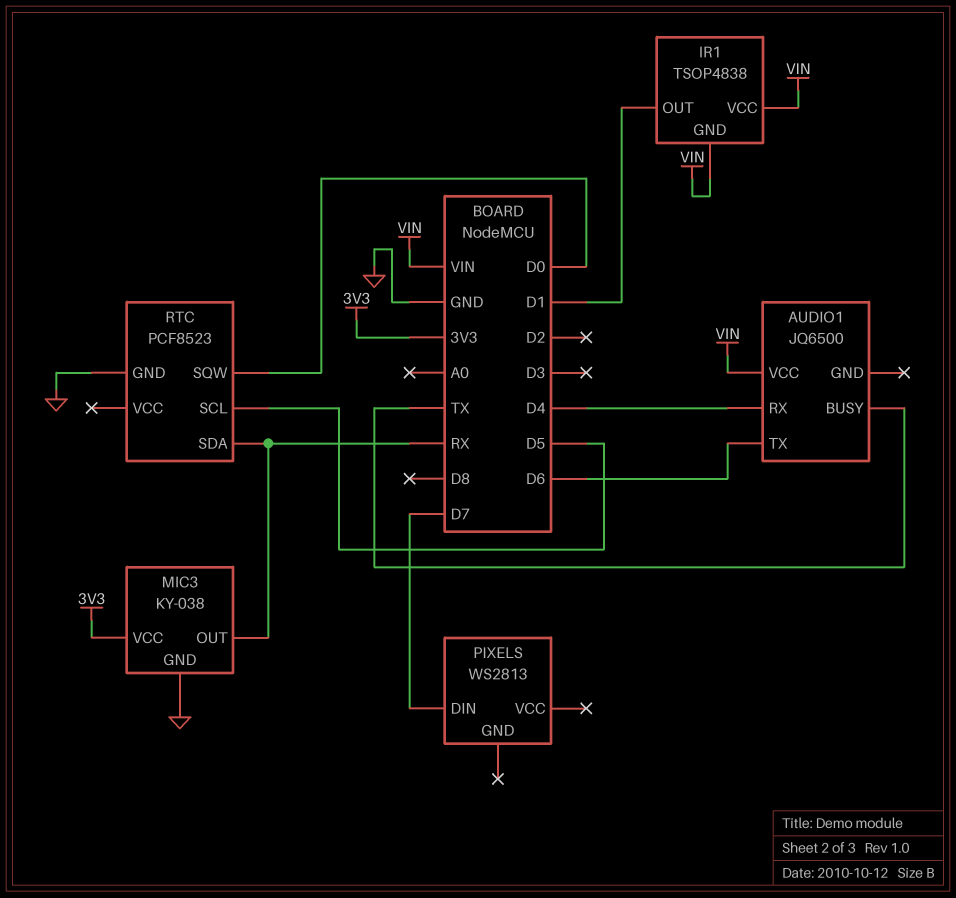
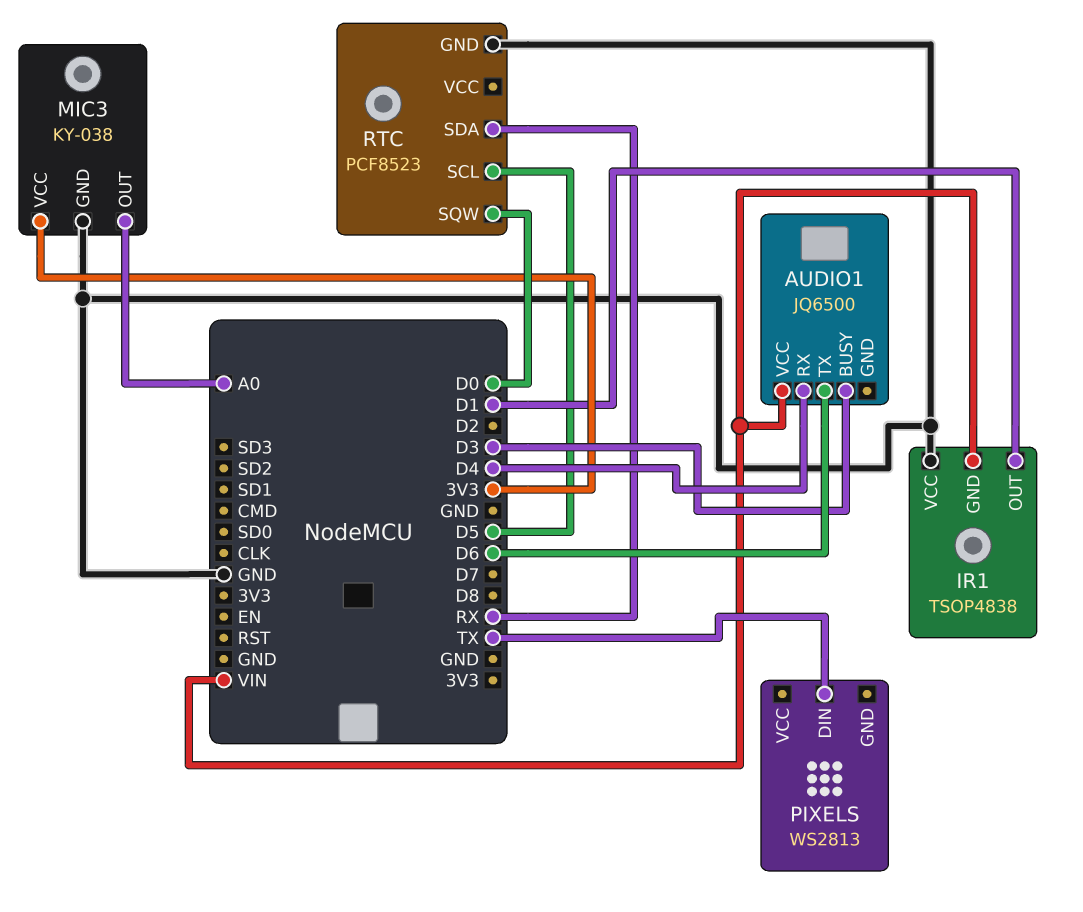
AUDIO1 pin BUSY: TX -> D3
IR1 pin VCC: VIN -> GND
MIC3 pin OUT: RX -> A0
PIXELS pin DIN: D7 -> TX

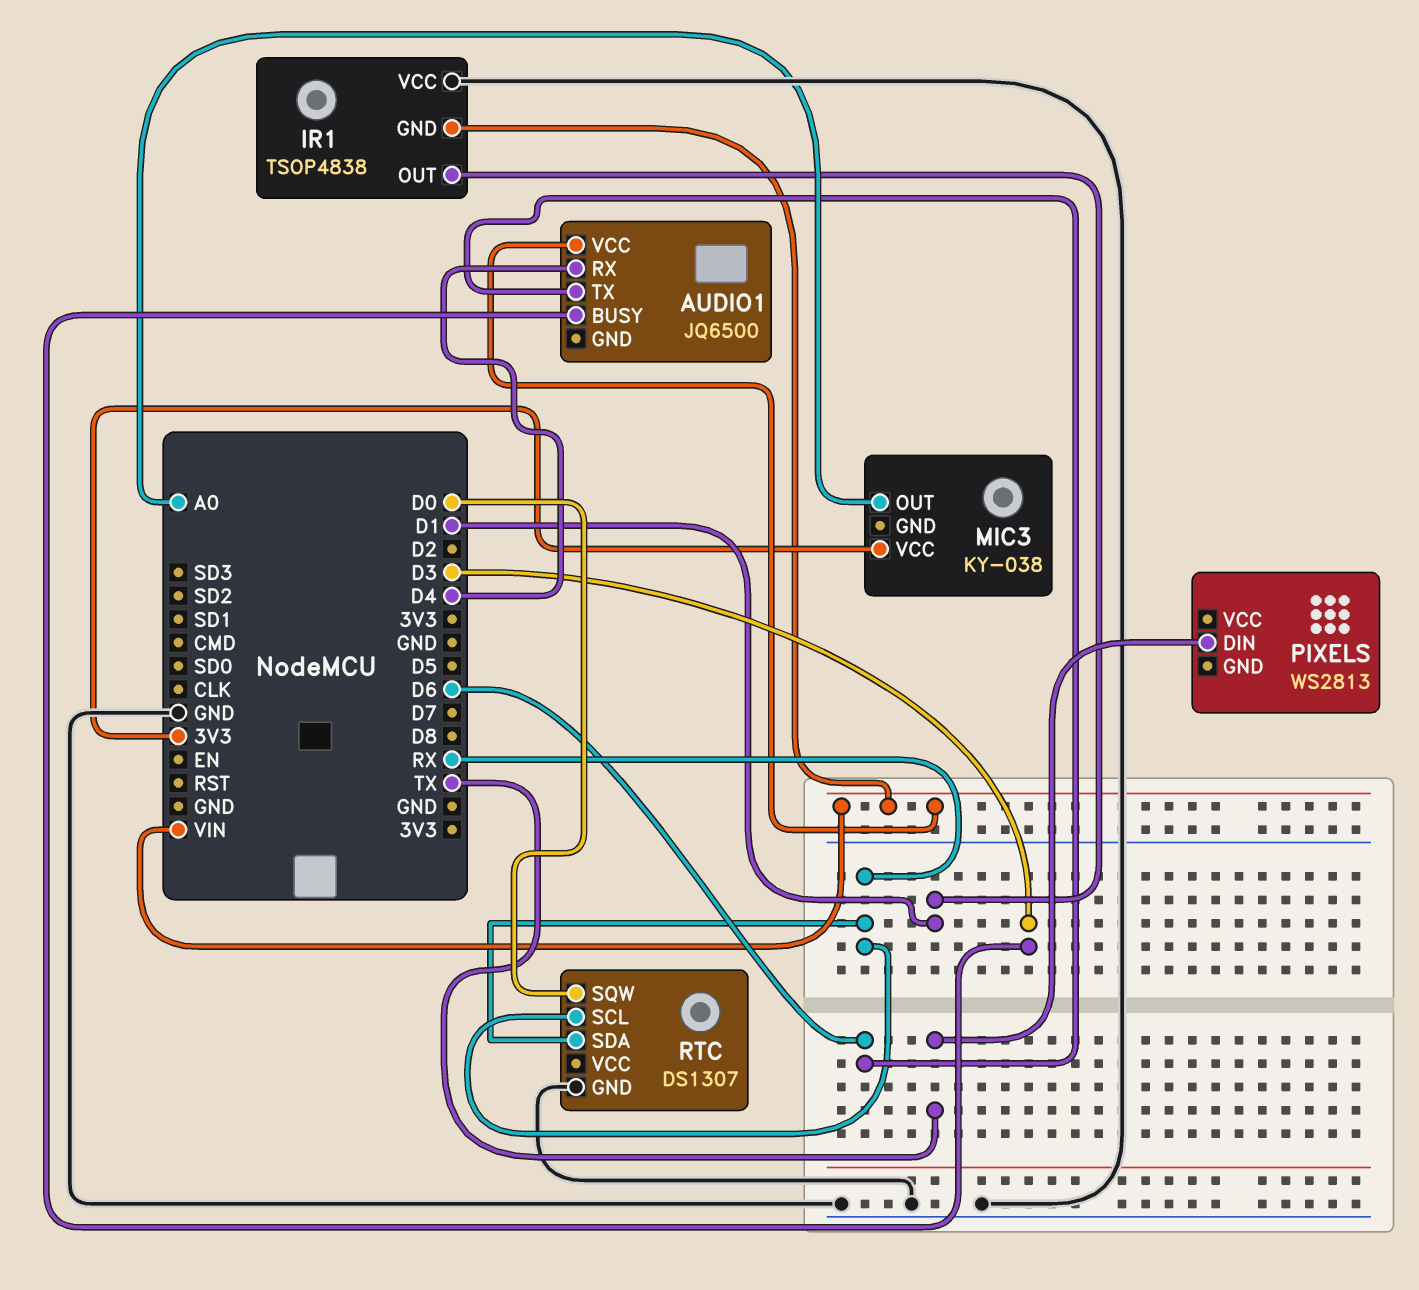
MIC3 pin GND: GND -> none
RTC: PCF8523 -> DS1307
RTC pin SCL: D5 -> RX

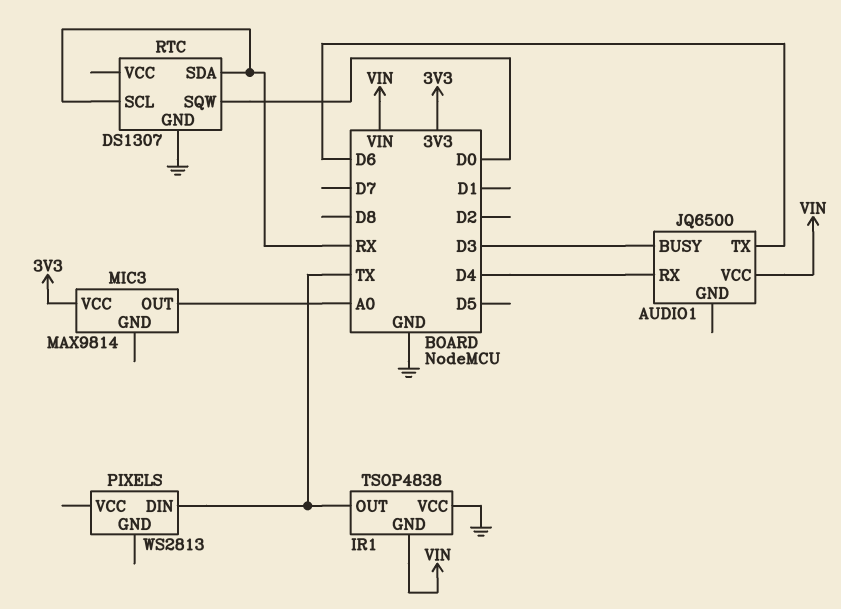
IR1 pin OUT: D1 -> TX
MIC3: KY-038 -> MAX9814

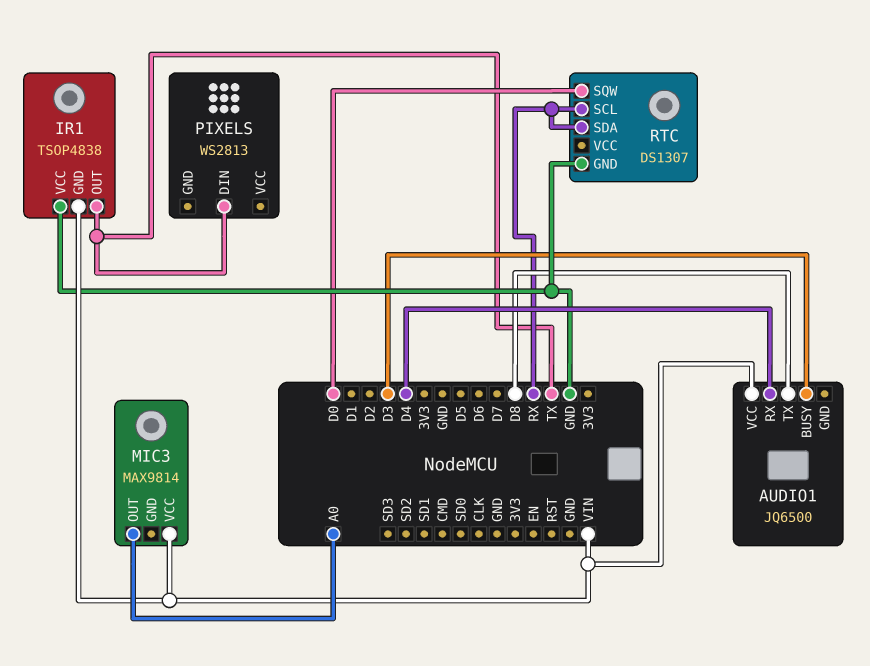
AUDIO1 pin TX: D6 -> D8
MIC3 pin VCC: 3V3 -> VIN

